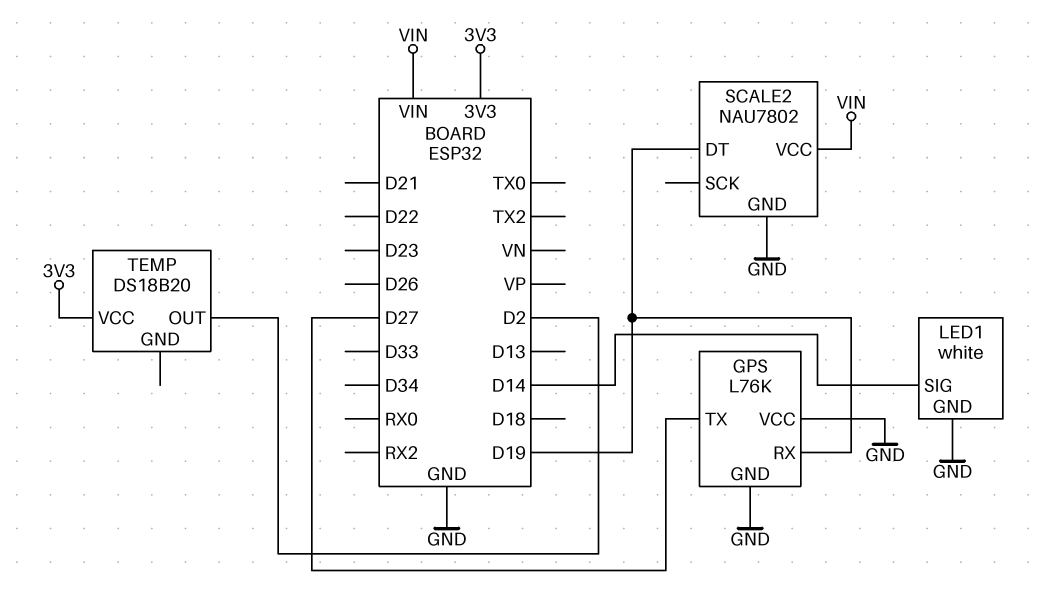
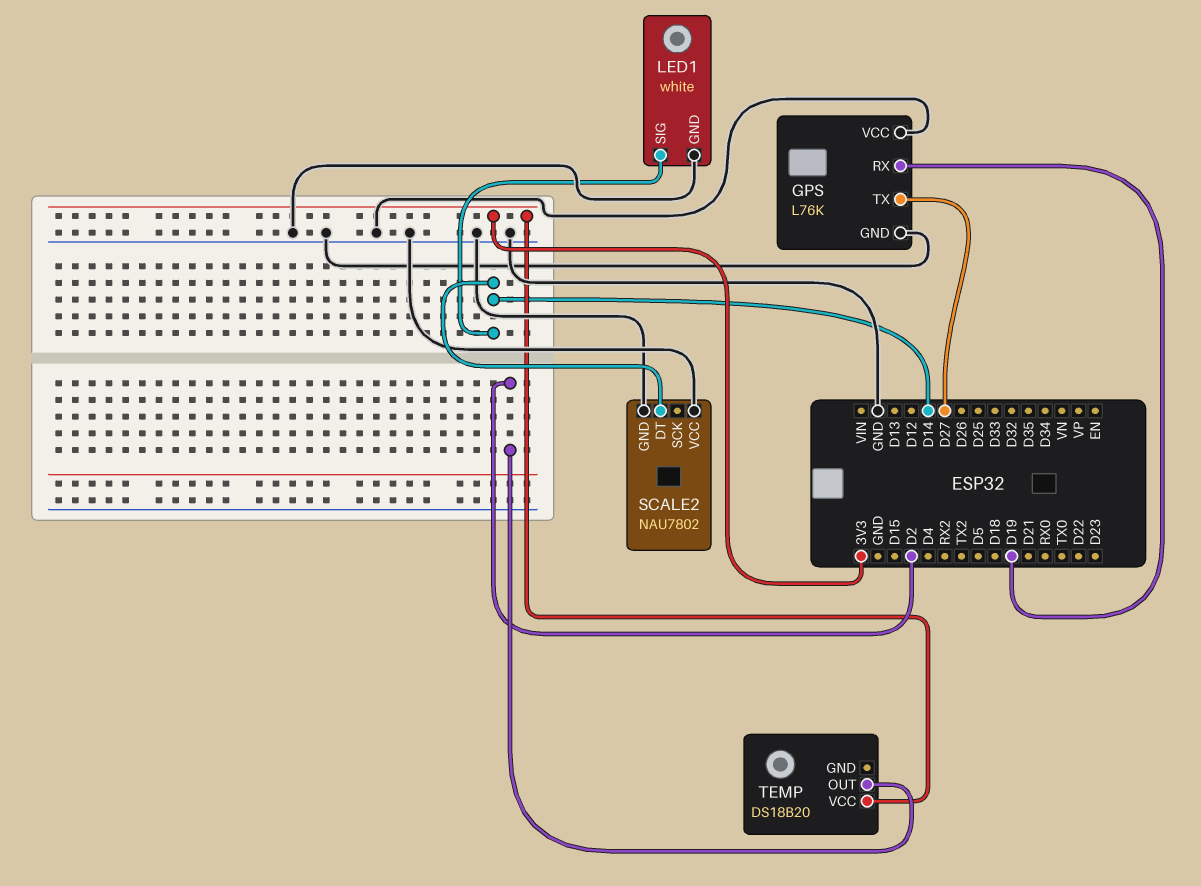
SCALE2 pin DT: D19 -> D14
SCALE2 pin VCC: VIN -> GND

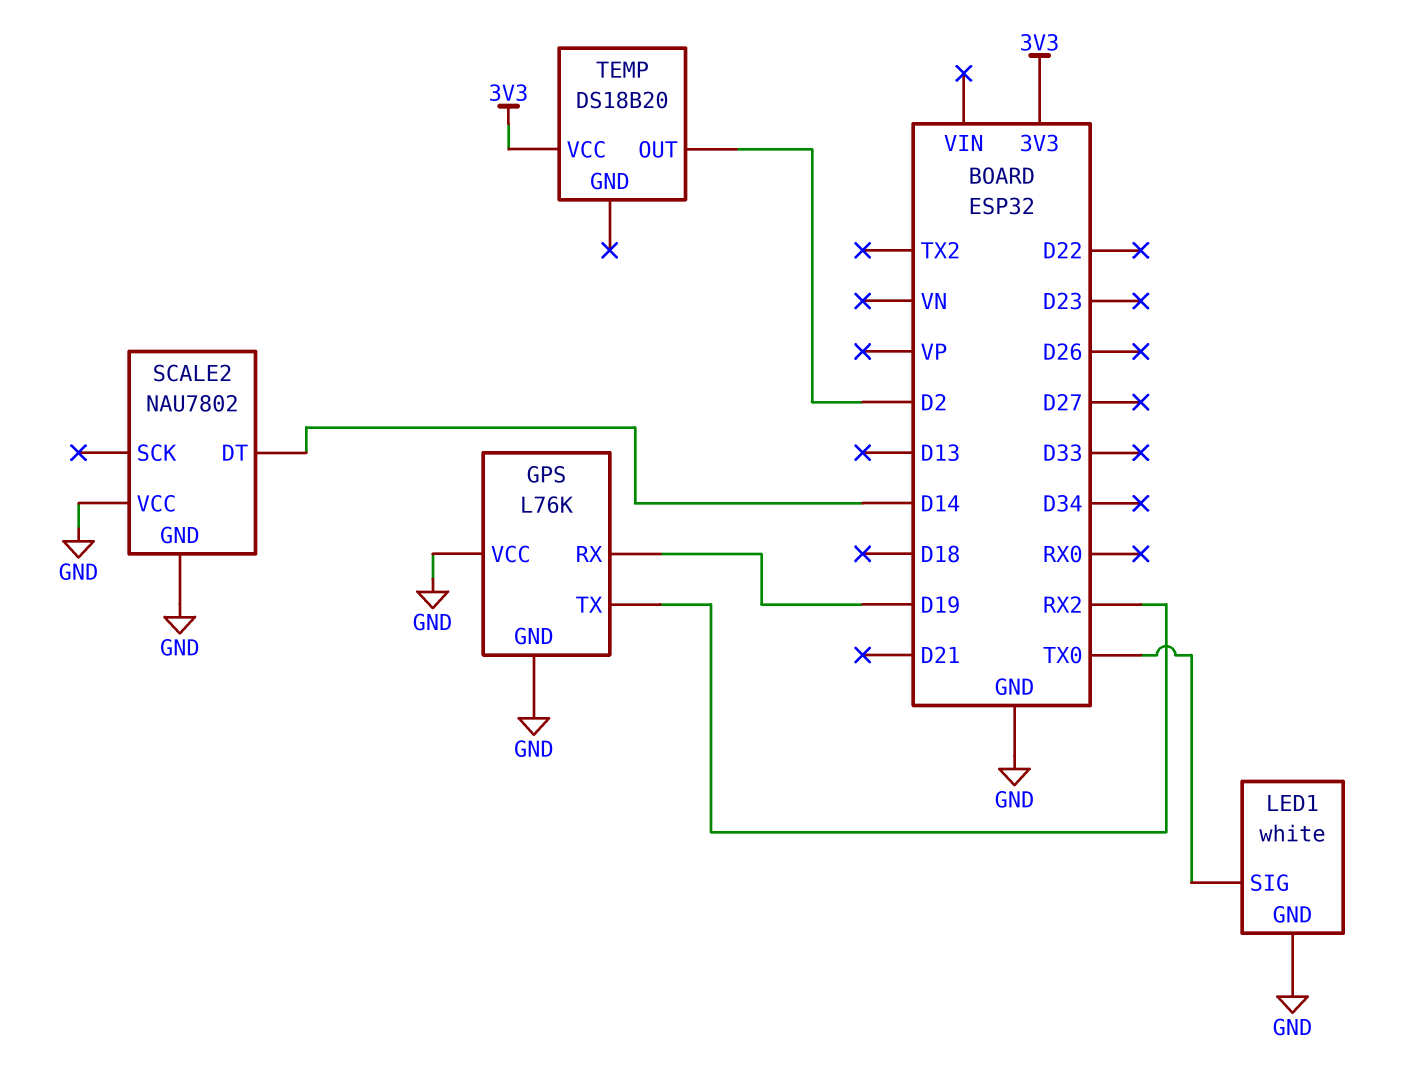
GPS pin TX: D27 -> RX2
LED1 pin SIG: D14 -> TX0

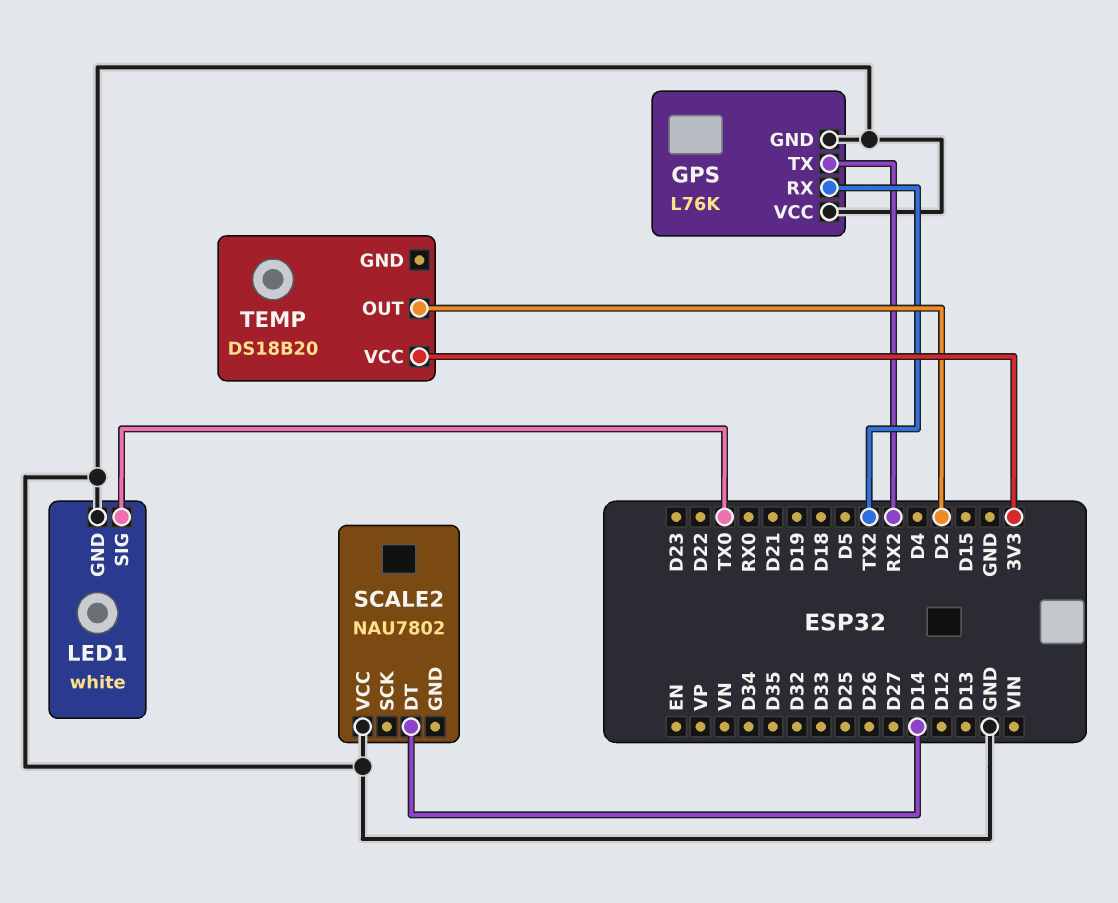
GPS pin RX: D19 -> TX2
SCALE2 pin GND: GND -> none

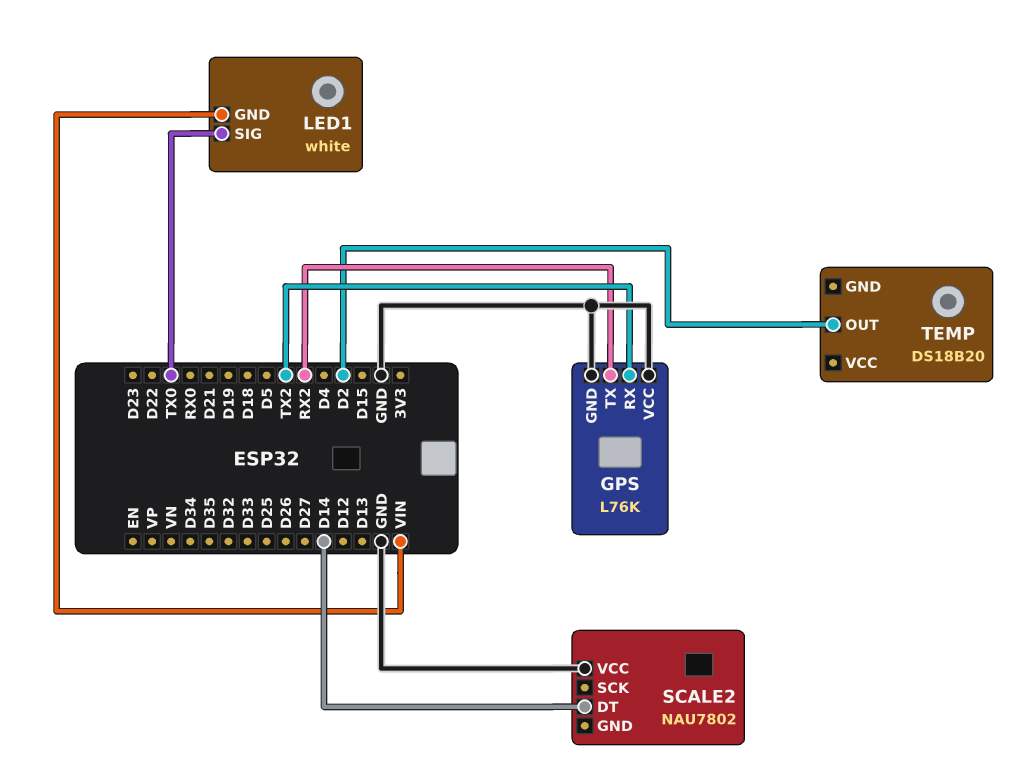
LED1 pin GND: GND -> VIN
TEMP pin VCC: 3V3 -> none

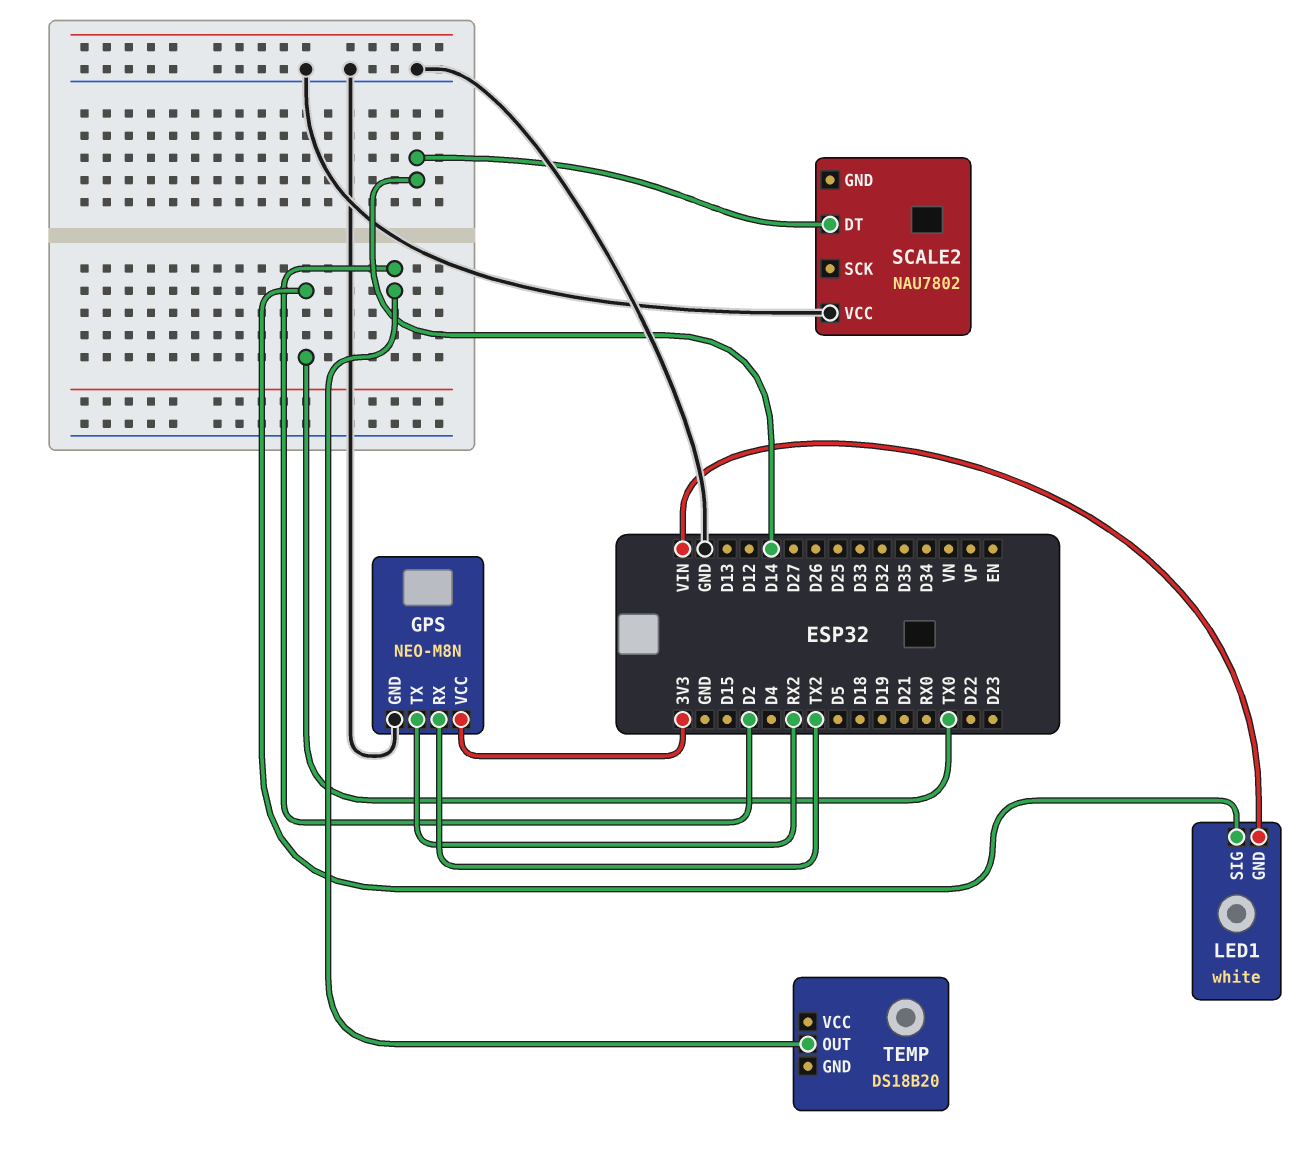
GPS: L76K -> NEO-M8N
GPS pin VCC: GND -> 3V3

